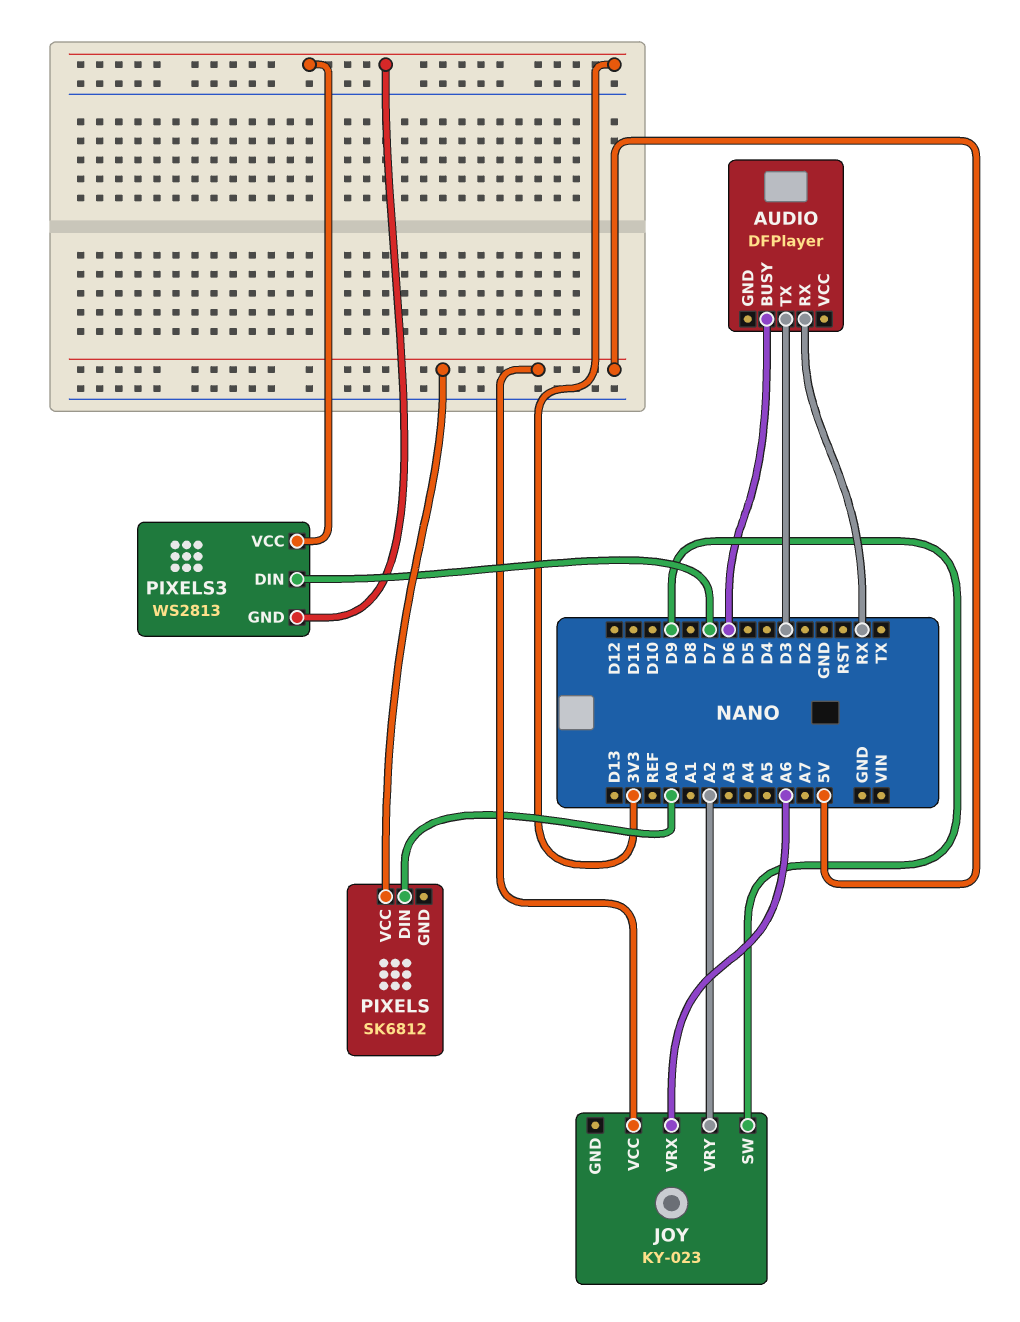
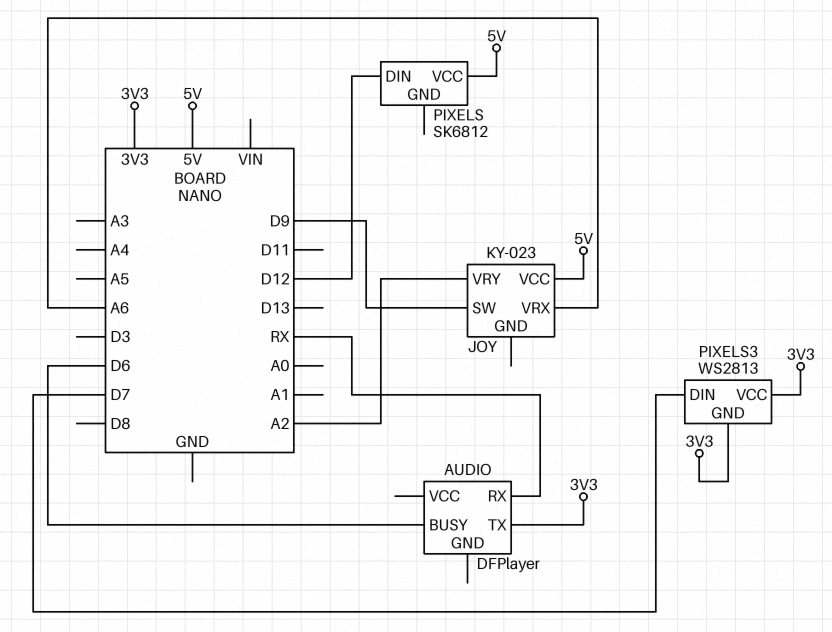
AUDIO pin TX: D3 -> 3V3
PIXELS pin DIN: A0 -> D12

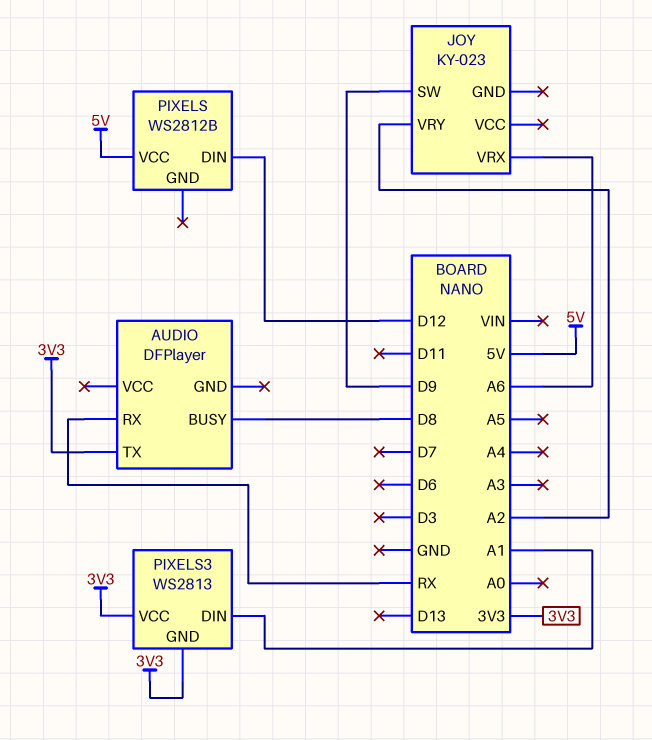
AUDIO pin BUSY: D6 -> D8
JOY pin VCC: 5V -> none
PIXELS: SK6812 -> WS2812B
PIXELS3 pin DIN: D7 -> A1

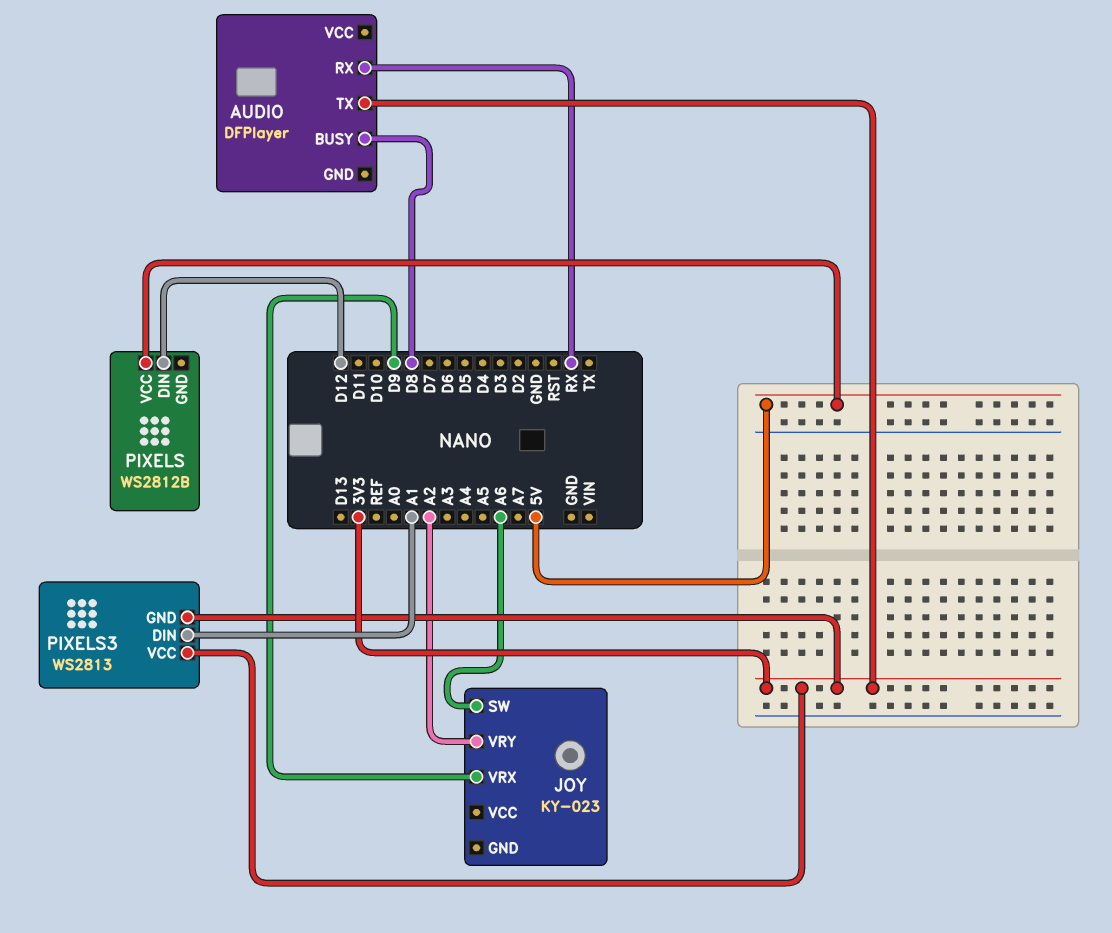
JOY pin SW: D9 -> A6
JOY pin VRX: A6 -> D9

